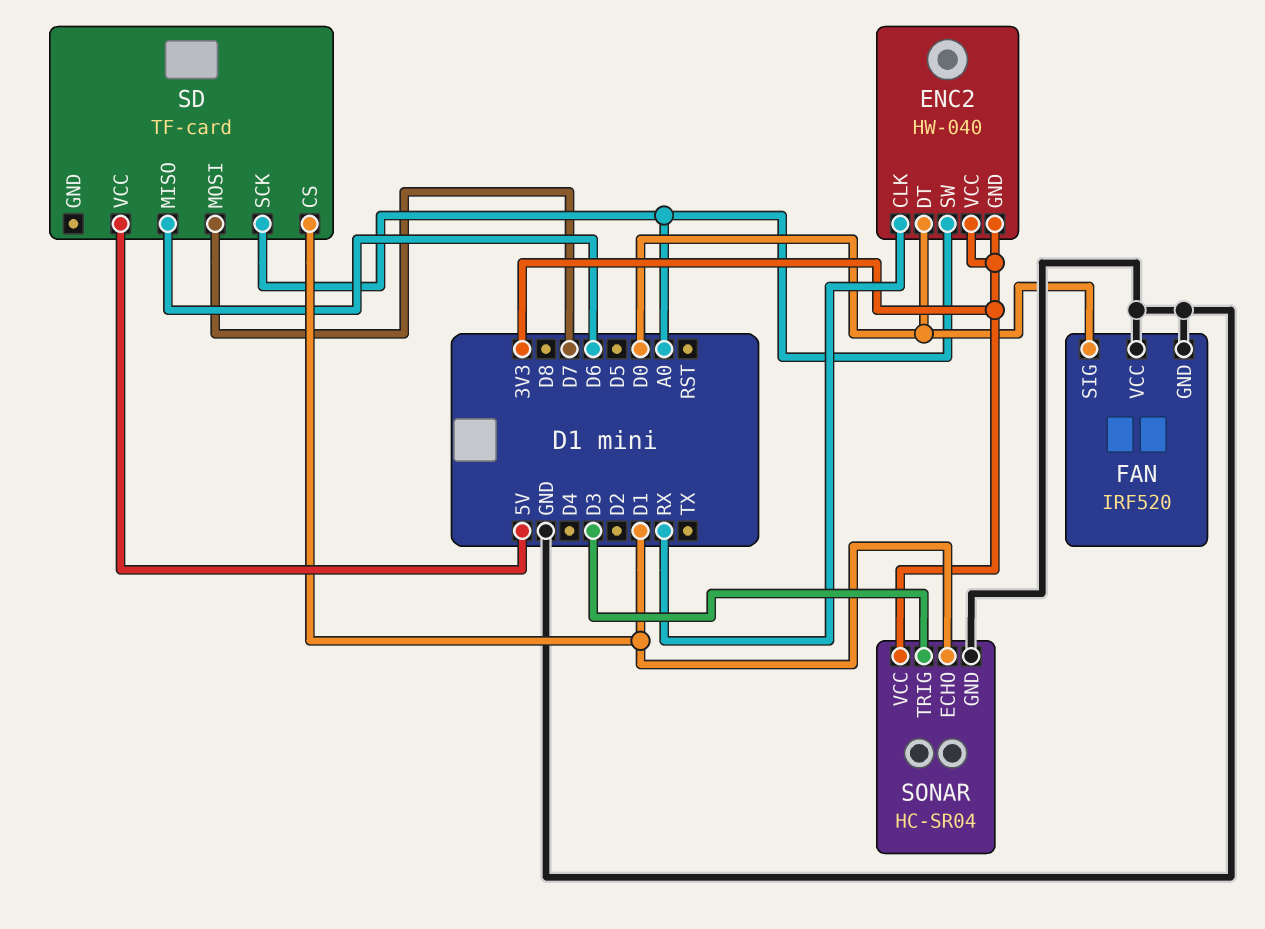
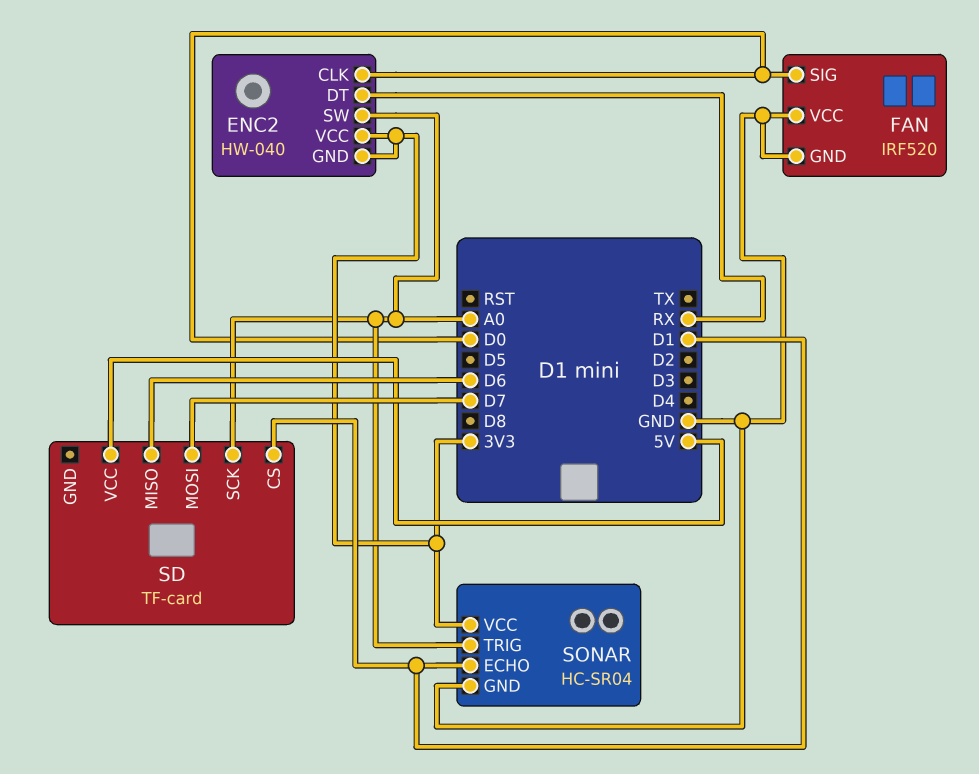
ENC2 pin CLK: RX -> D0
ENC2 pin DT: D0 -> RX
SONAR pin TRIG: D3 -> A0

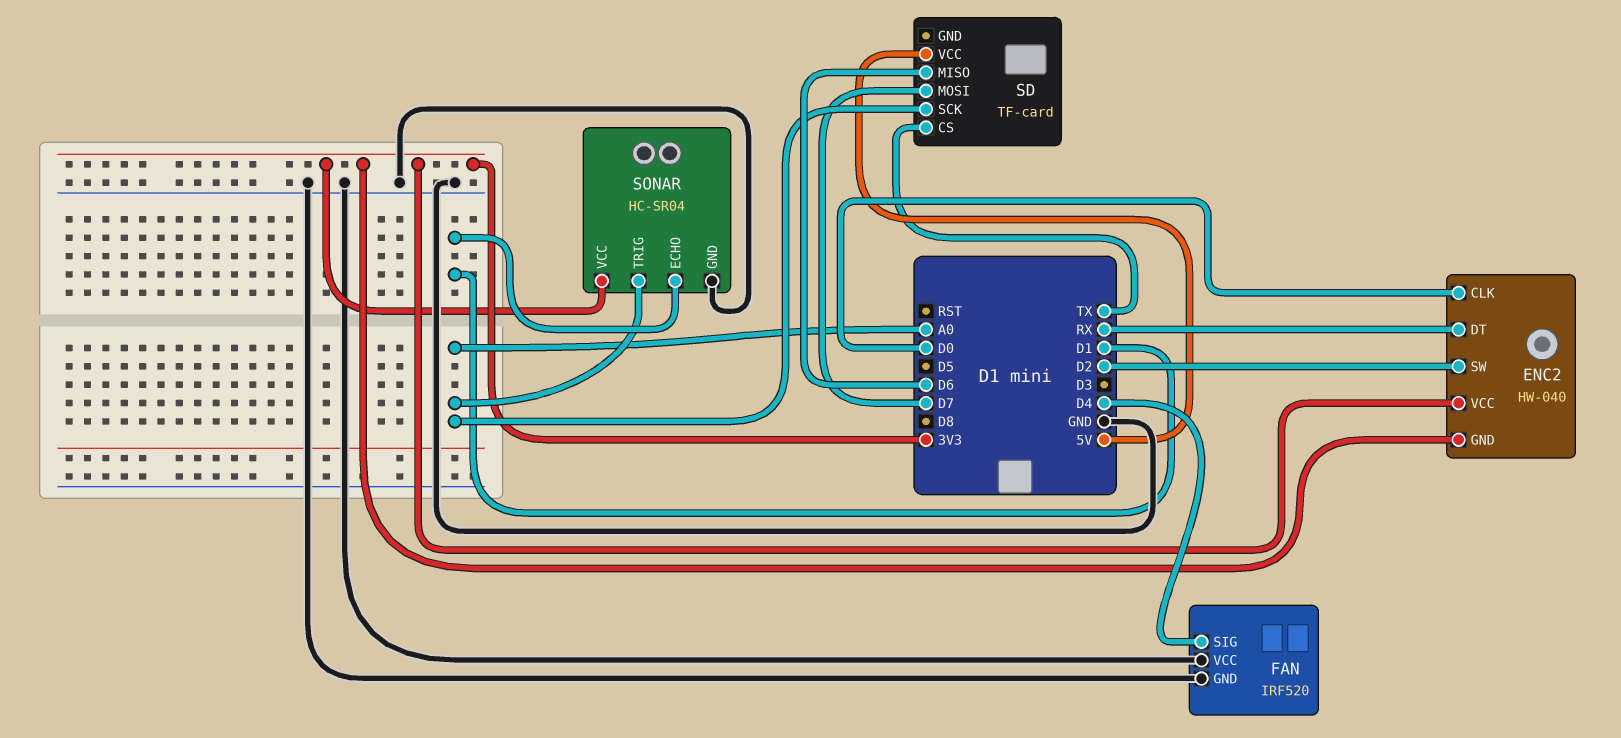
ENC2 pin SW: A0 -> D2
FAN pin SIG: D0 -> D4
SD pin CS: D1 -> TX

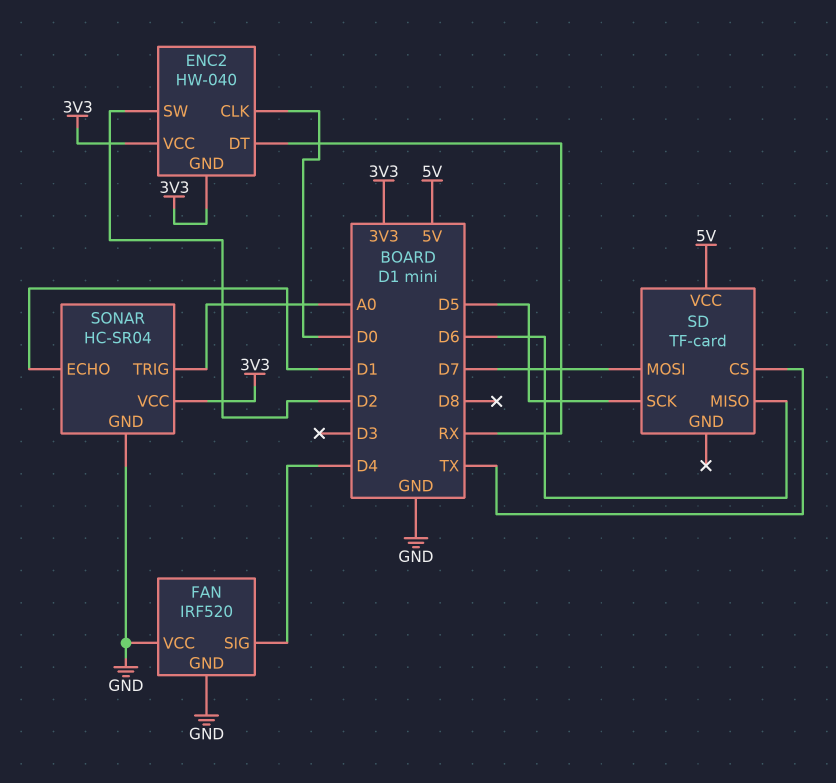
SD pin SCK: A0 -> D5

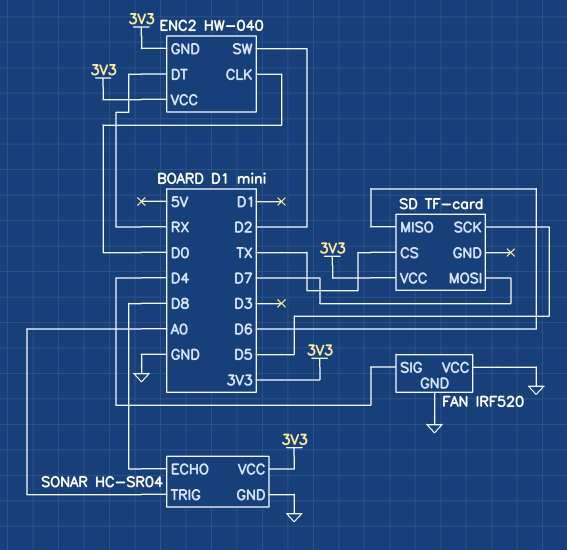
SD pin VCC: 5V -> 3V3
SONAR pin ECHO: D1 -> D8

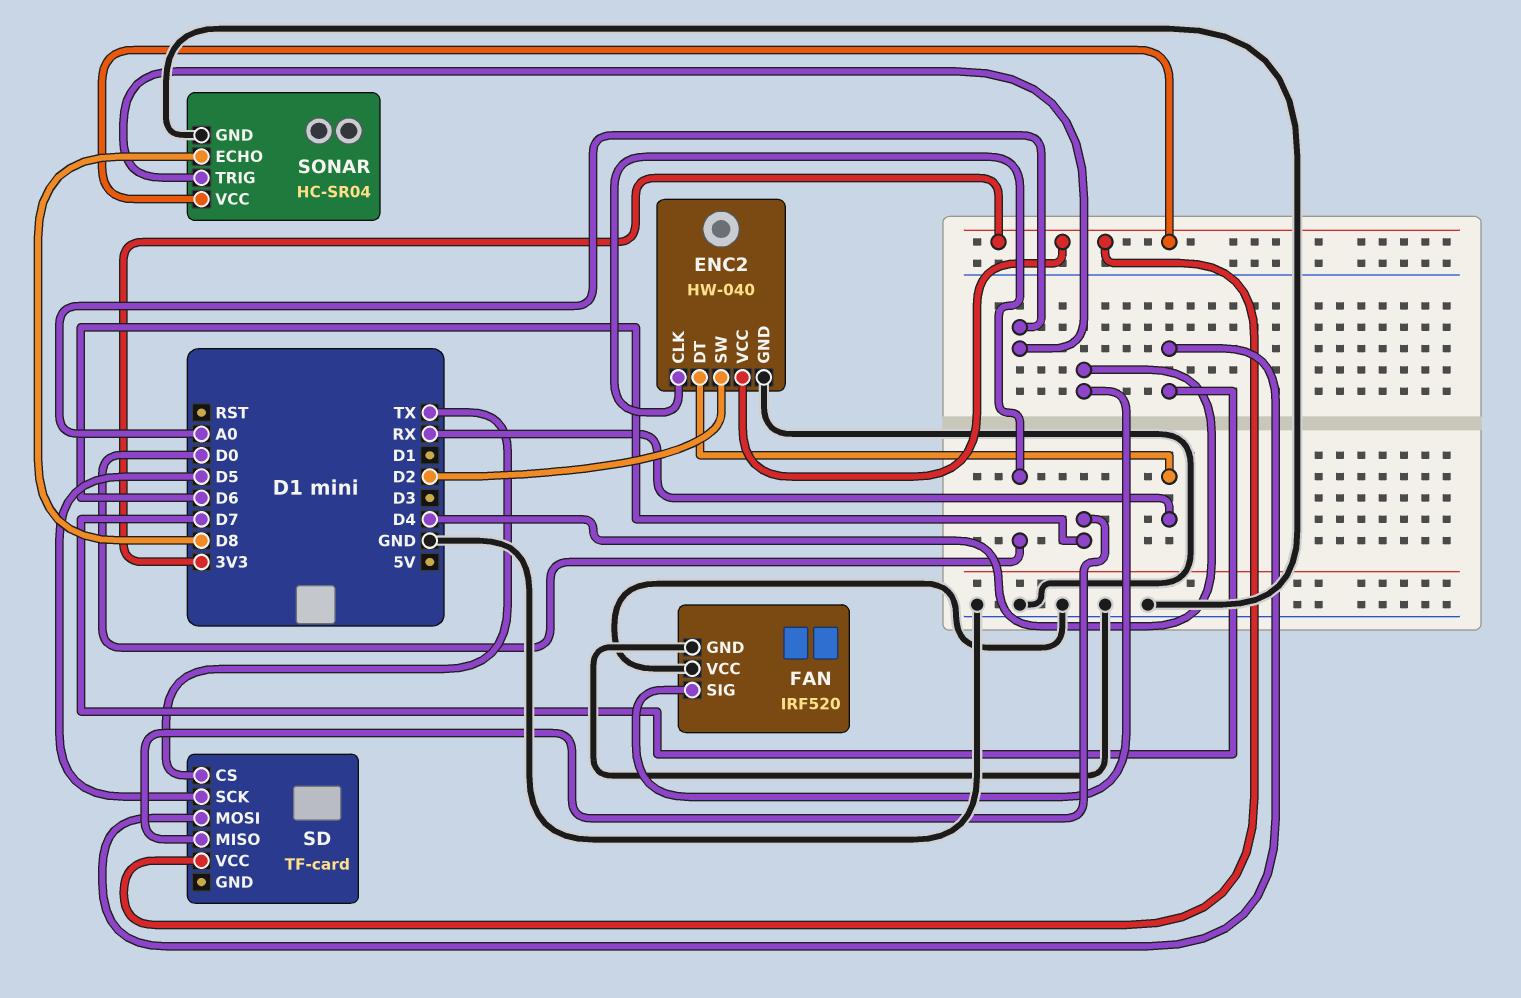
ENC2 pin GND: 3V3 -> GND

